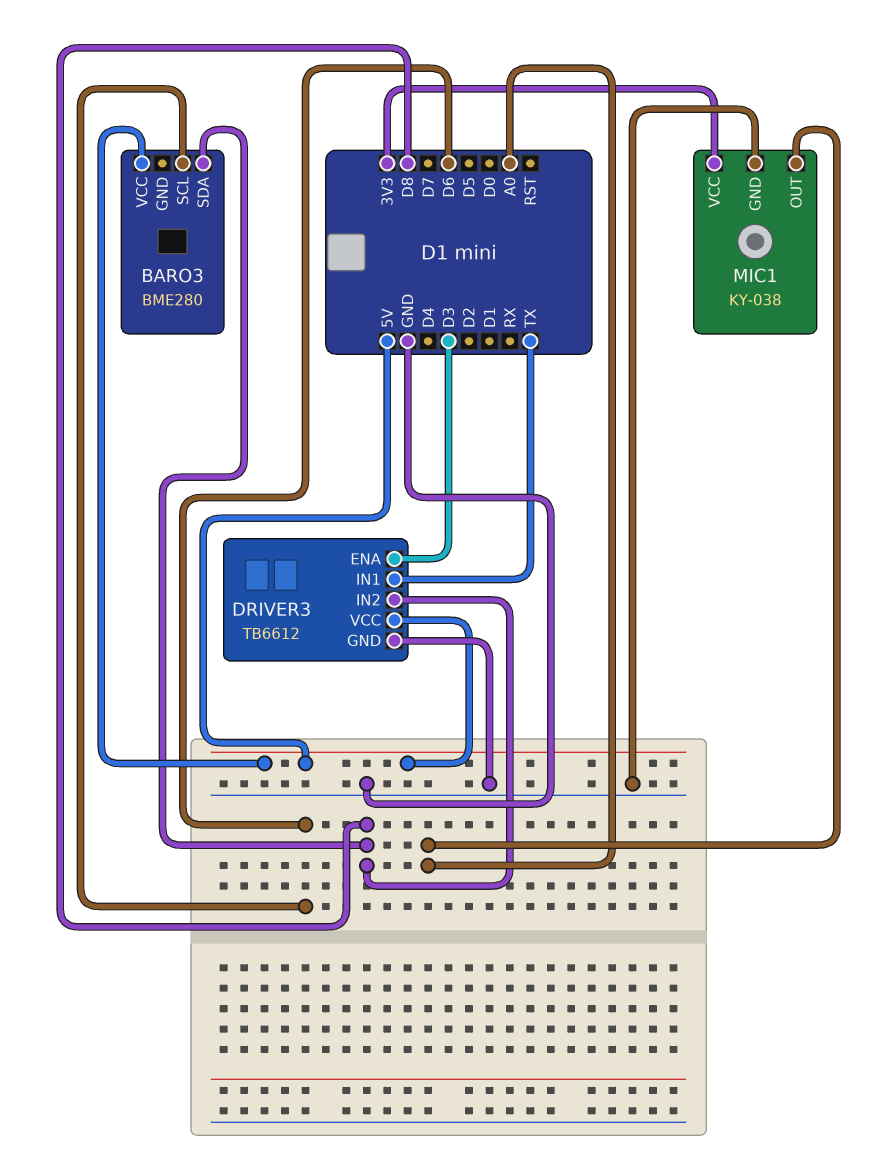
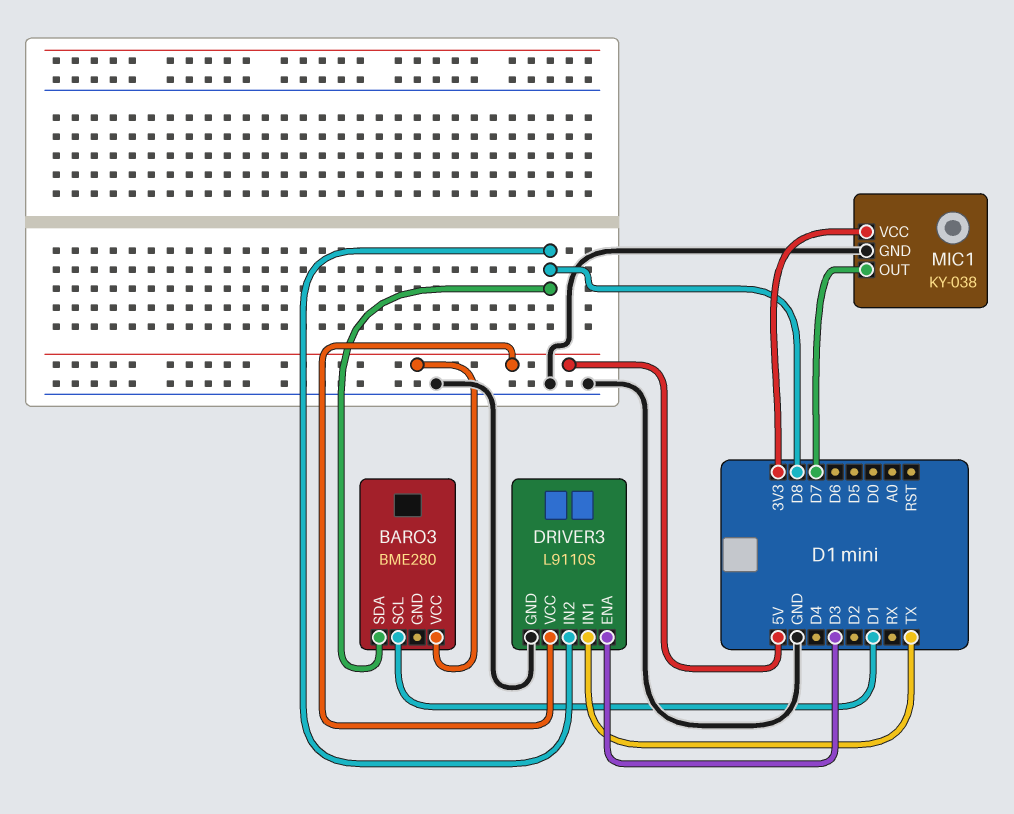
BARO3 pin SCL: D6 -> D1
DRIVER3: TB6612 -> L9110S
MIC1 pin OUT: A0 -> D7

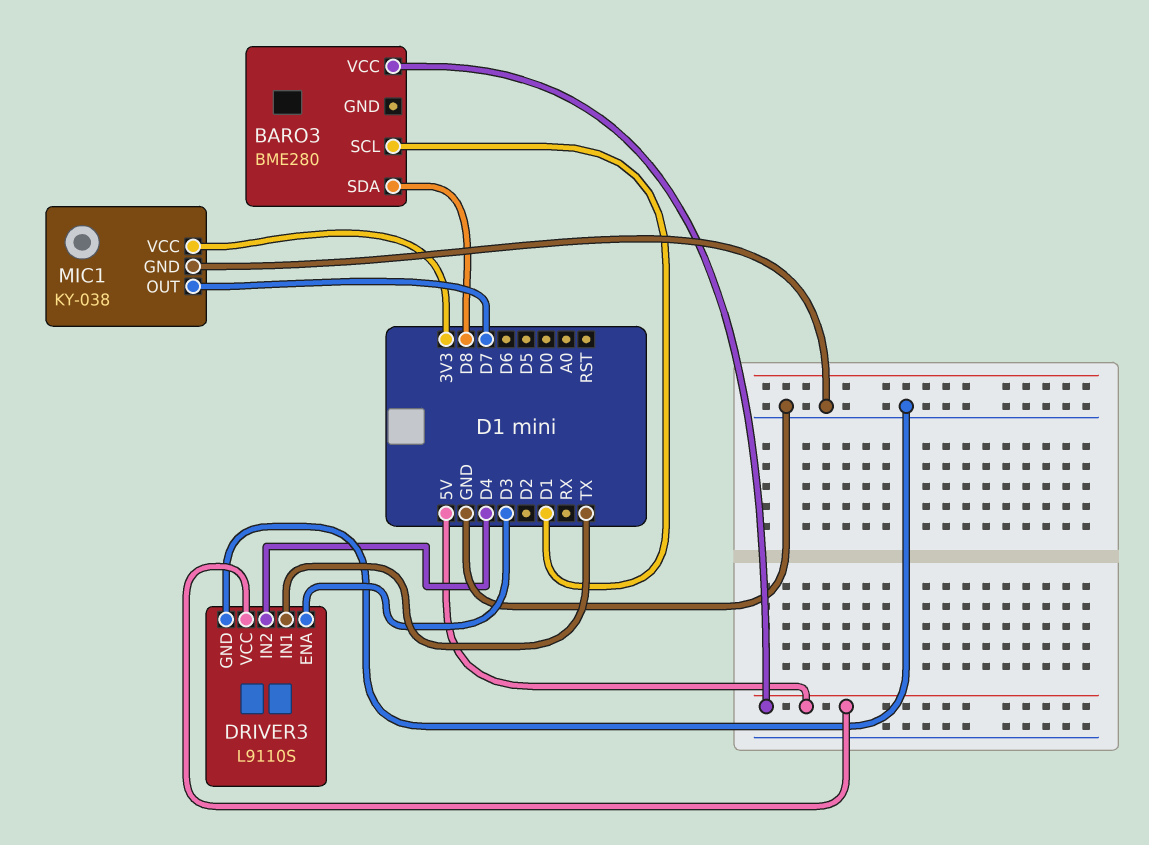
DRIVER3 pin IN2: D8 -> D4

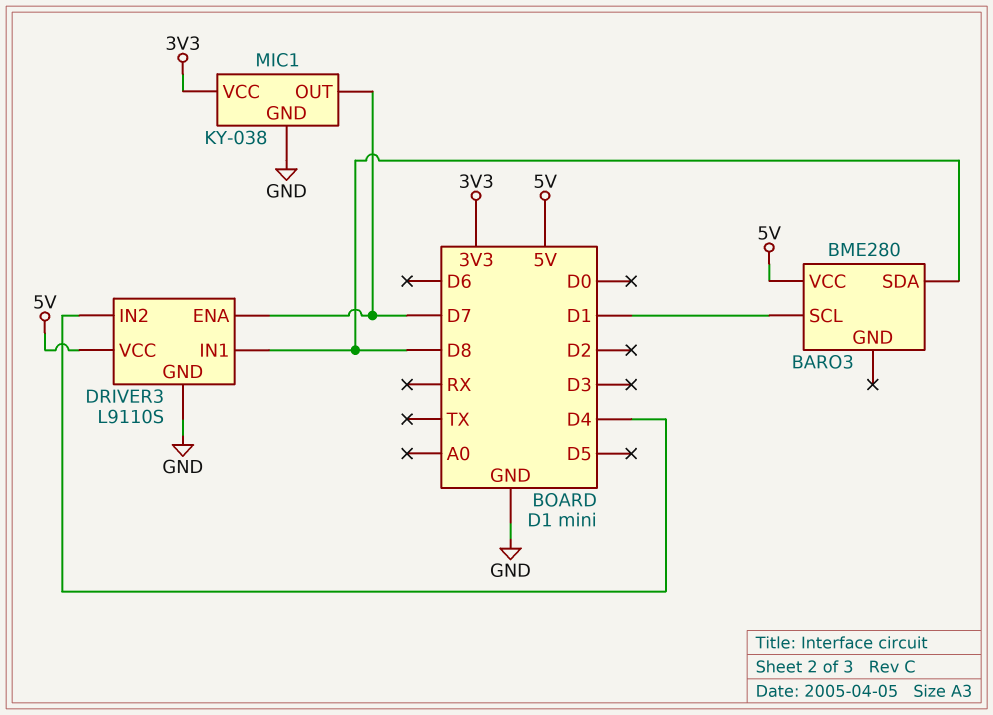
DRIVER3 pin ENA: D3 -> D7
DRIVER3 pin IN1: TX -> D8

